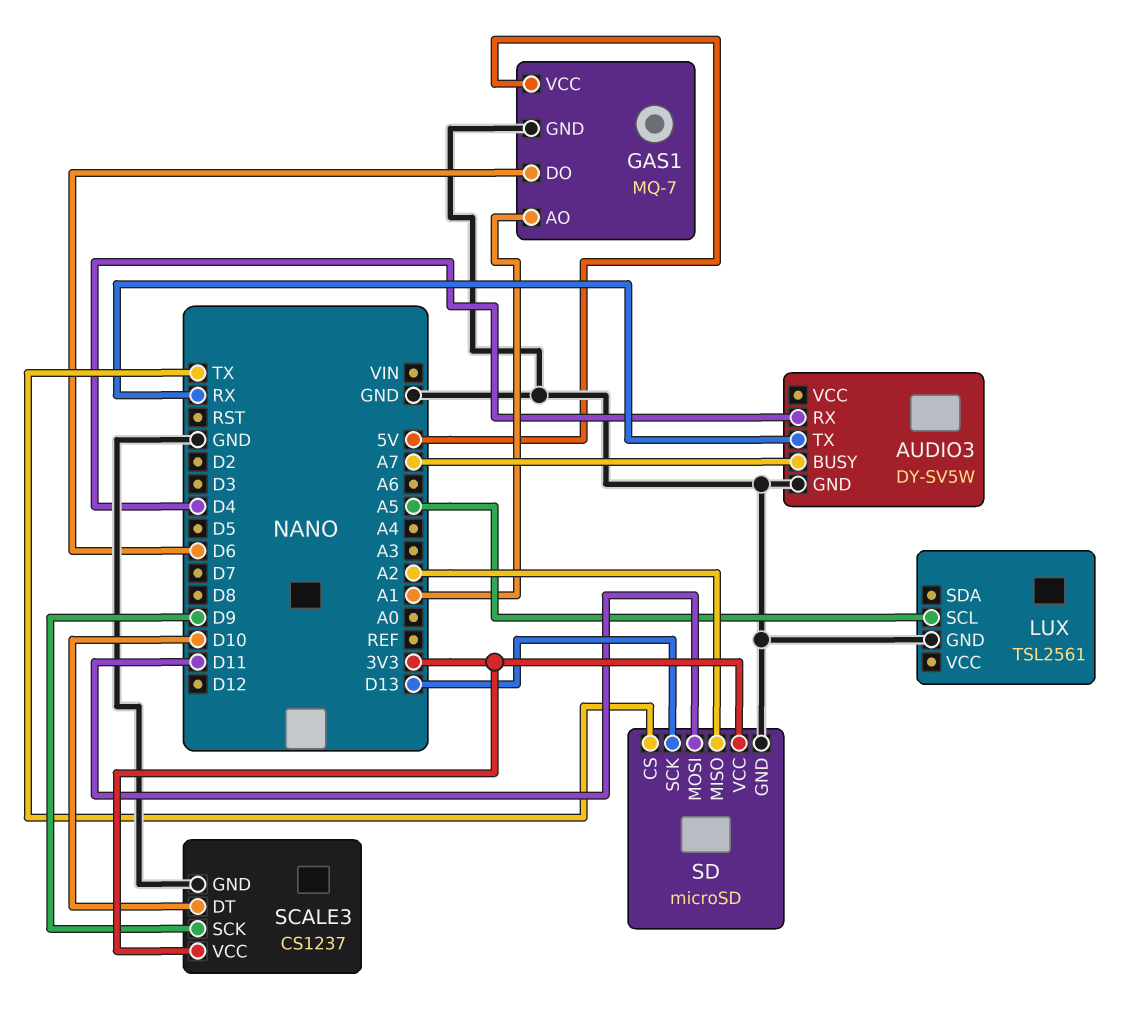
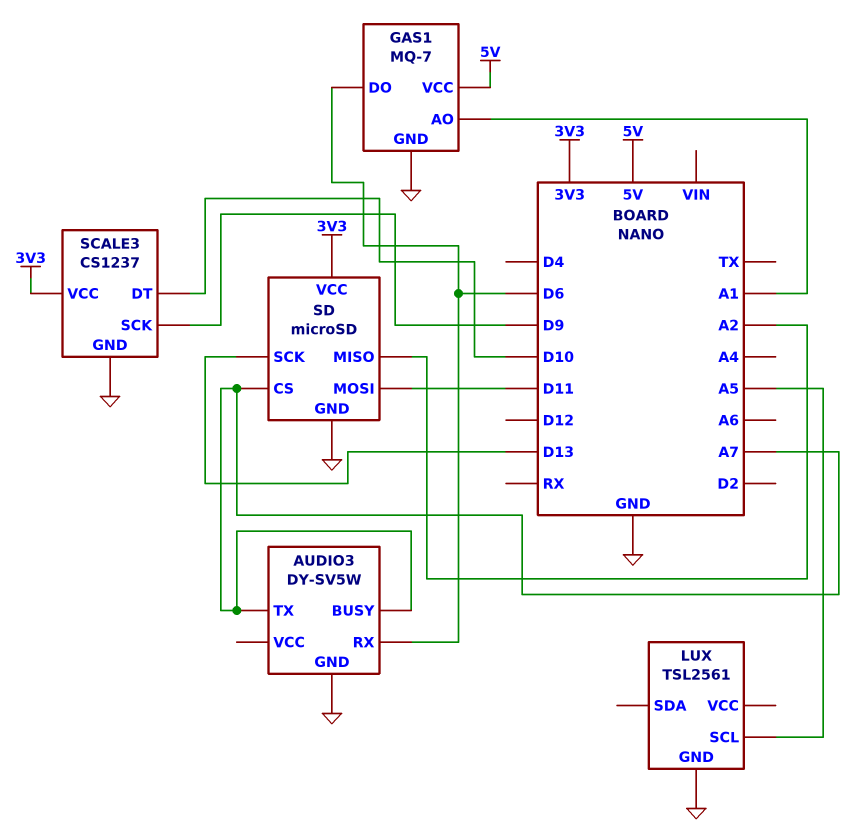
AUDIO3 pin RX: D4 -> D6
AUDIO3 pin TX: RX -> A7
SD pin CS: TX -> A7

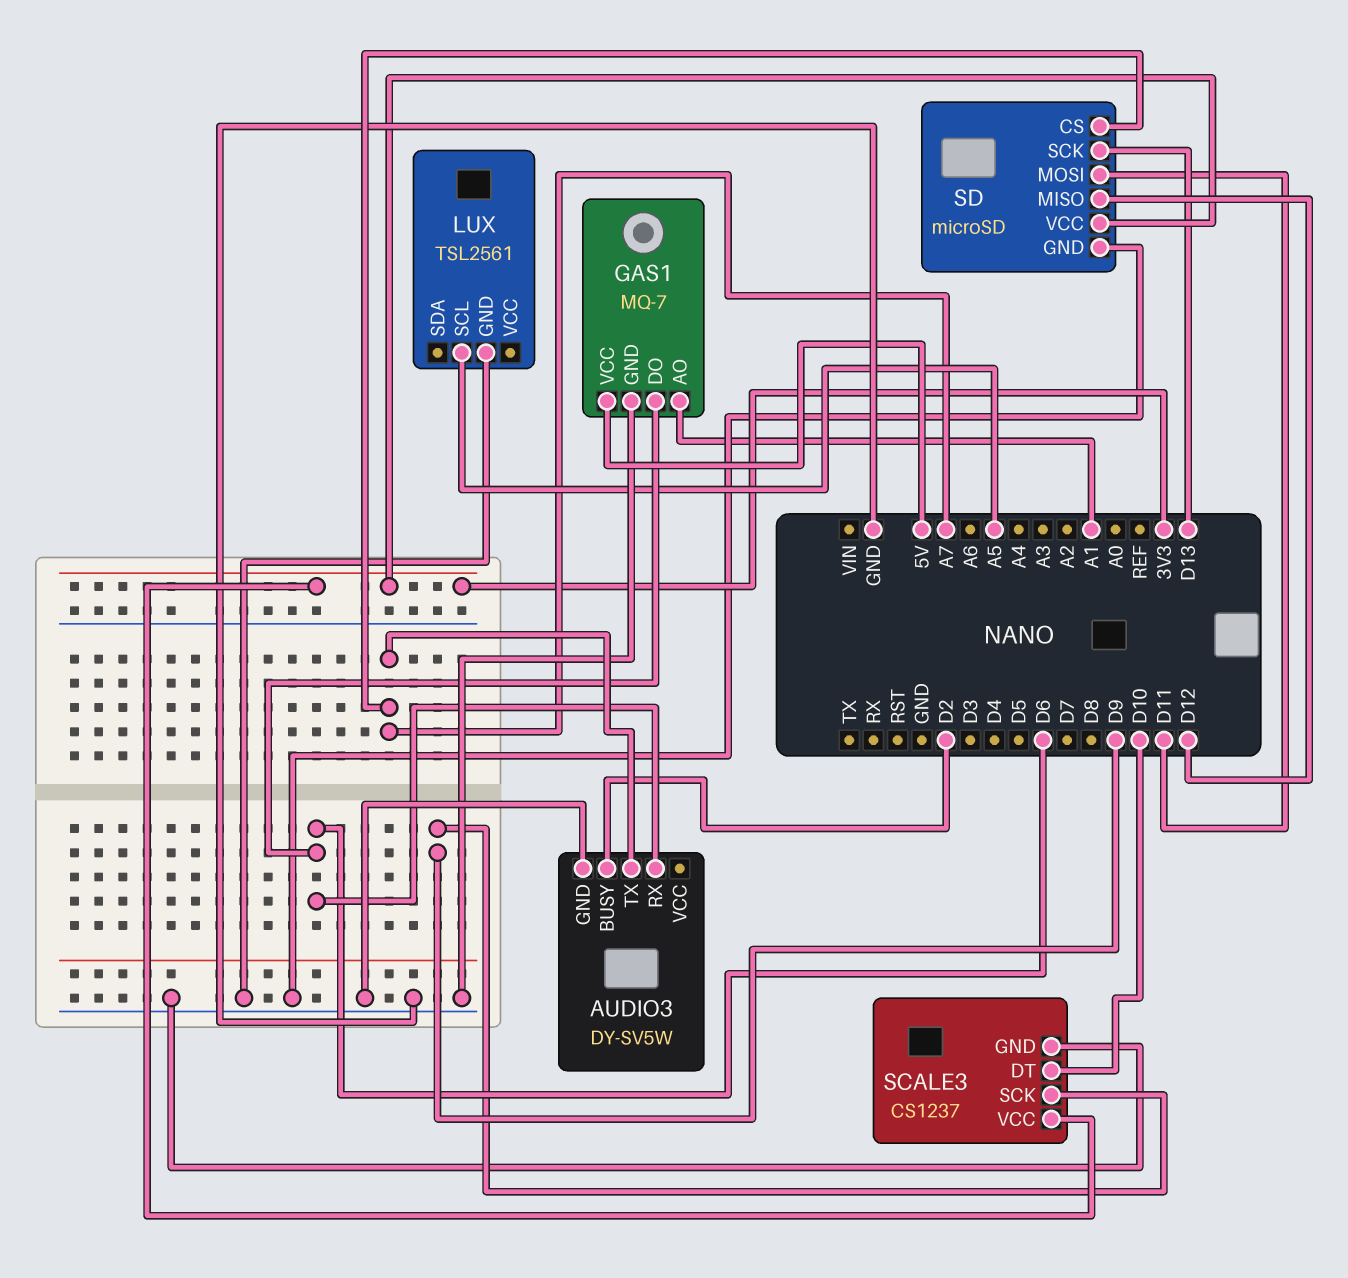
AUDIO3 pin BUSY: A7 -> D2
SD pin MISO: A2 -> D12

